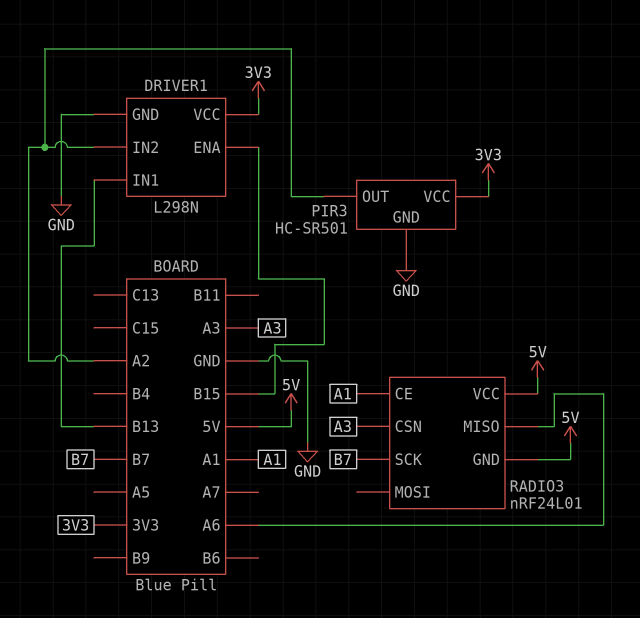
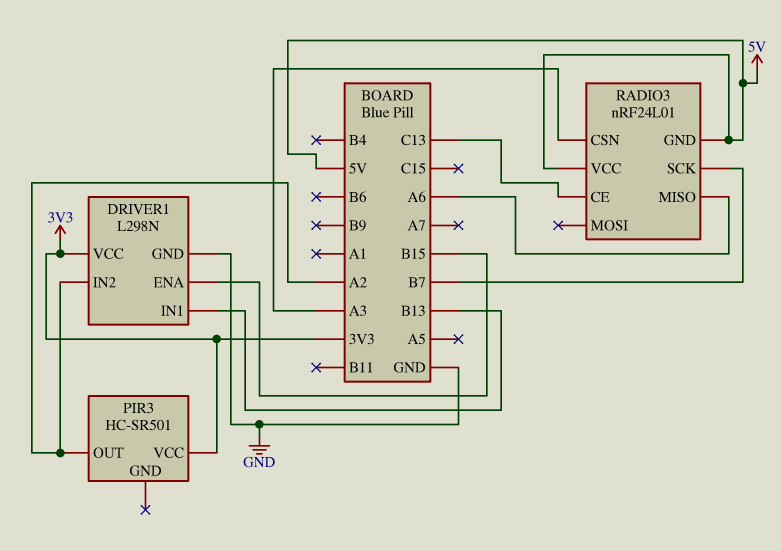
PIR3 pin GND: GND -> none
RADIO3 pin CE: A1 -> C13

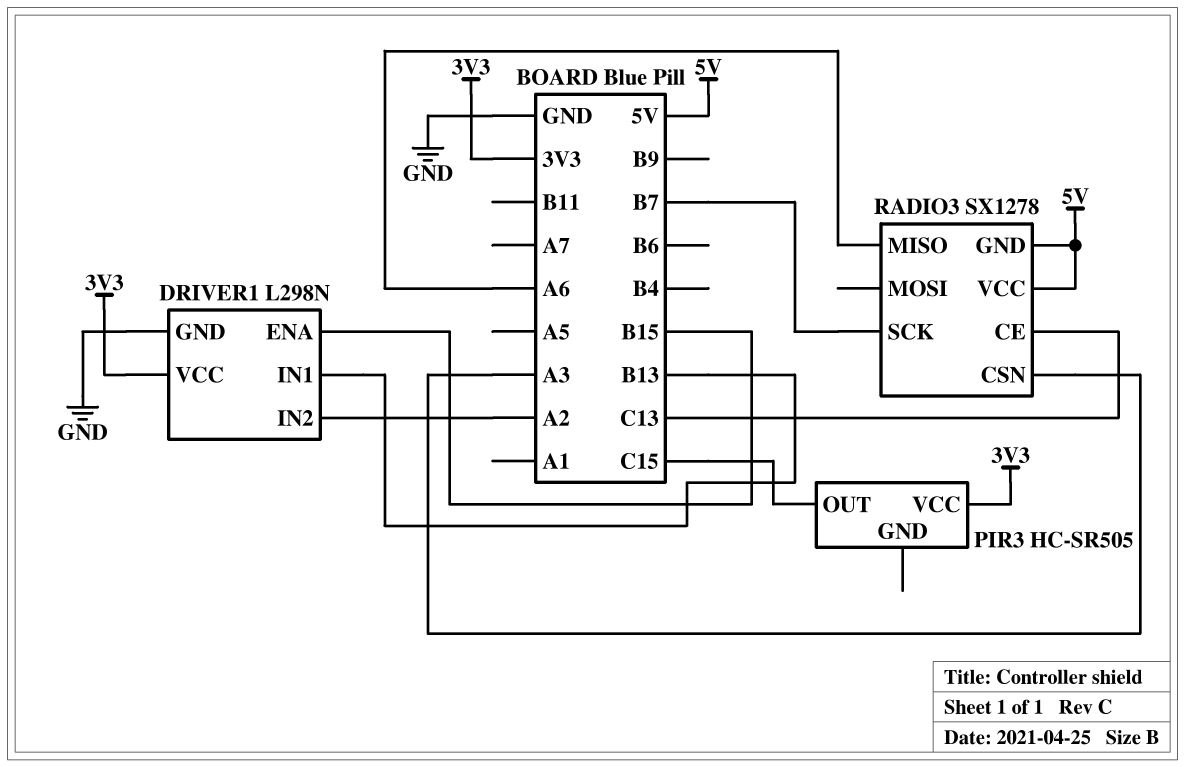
PIR3: HC-SR501 -> HC-SR505
PIR3 pin OUT: A2 -> C15
RADIO3: nRF24L01 -> SX1278

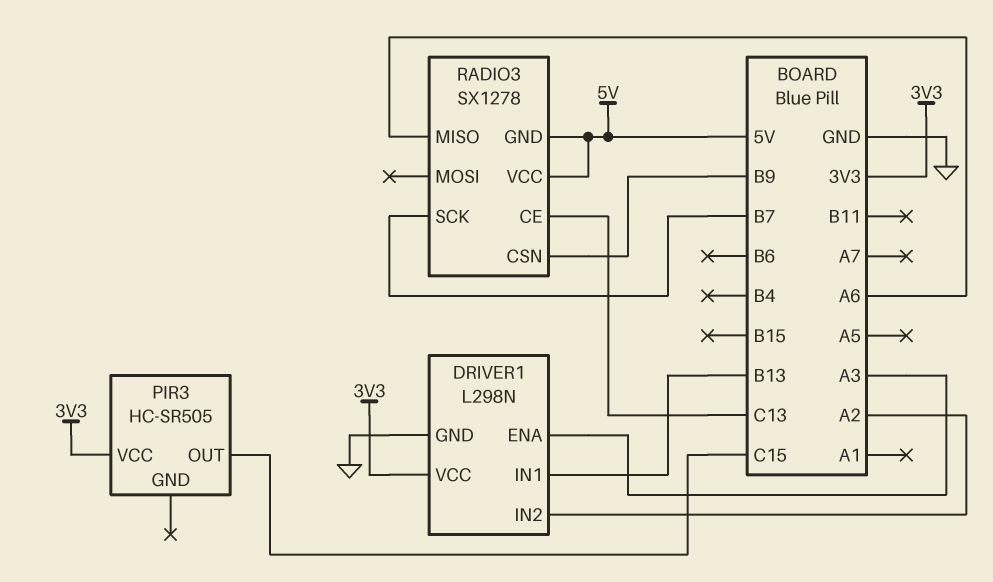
DRIVER1 pin ENA: B15 -> A3
RADIO3 pin CSN: A3 -> B9

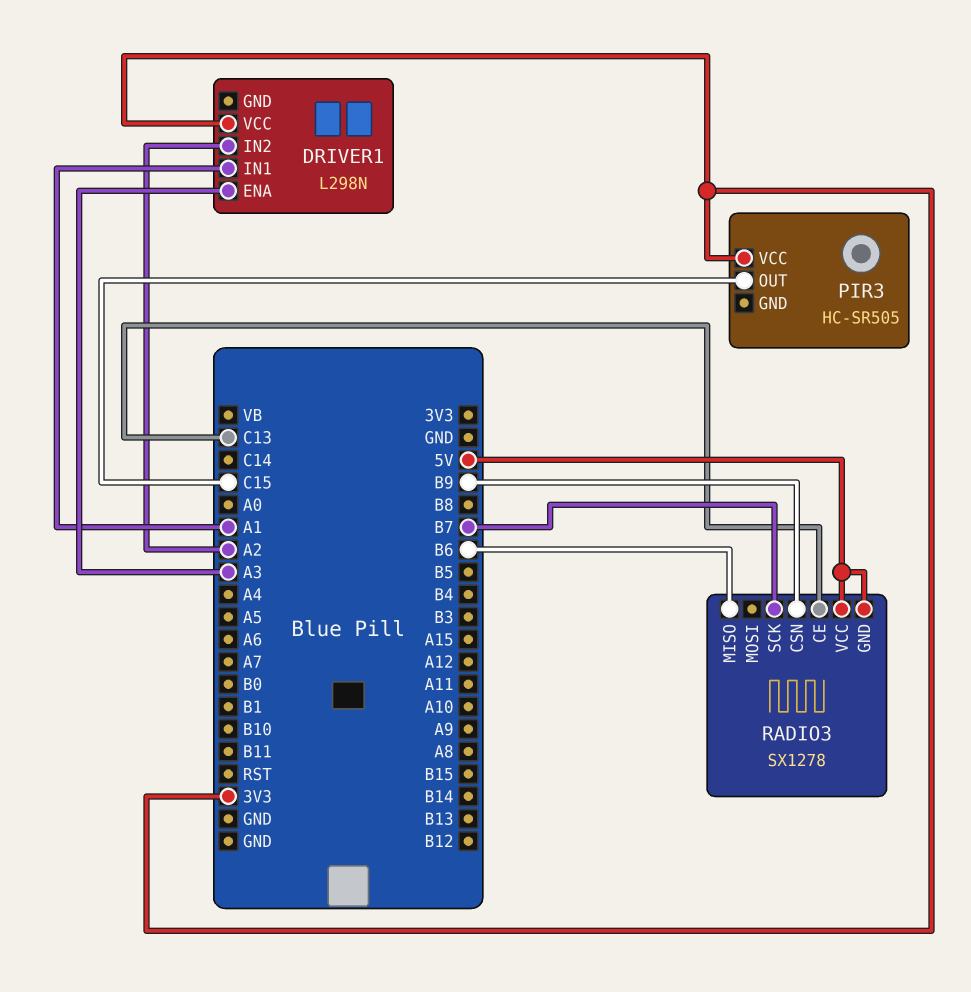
DRIVER1 pin GND: GND -> none
DRIVER1 pin IN1: B13 -> A1
RADIO3 pin MISO: A6 -> B6

